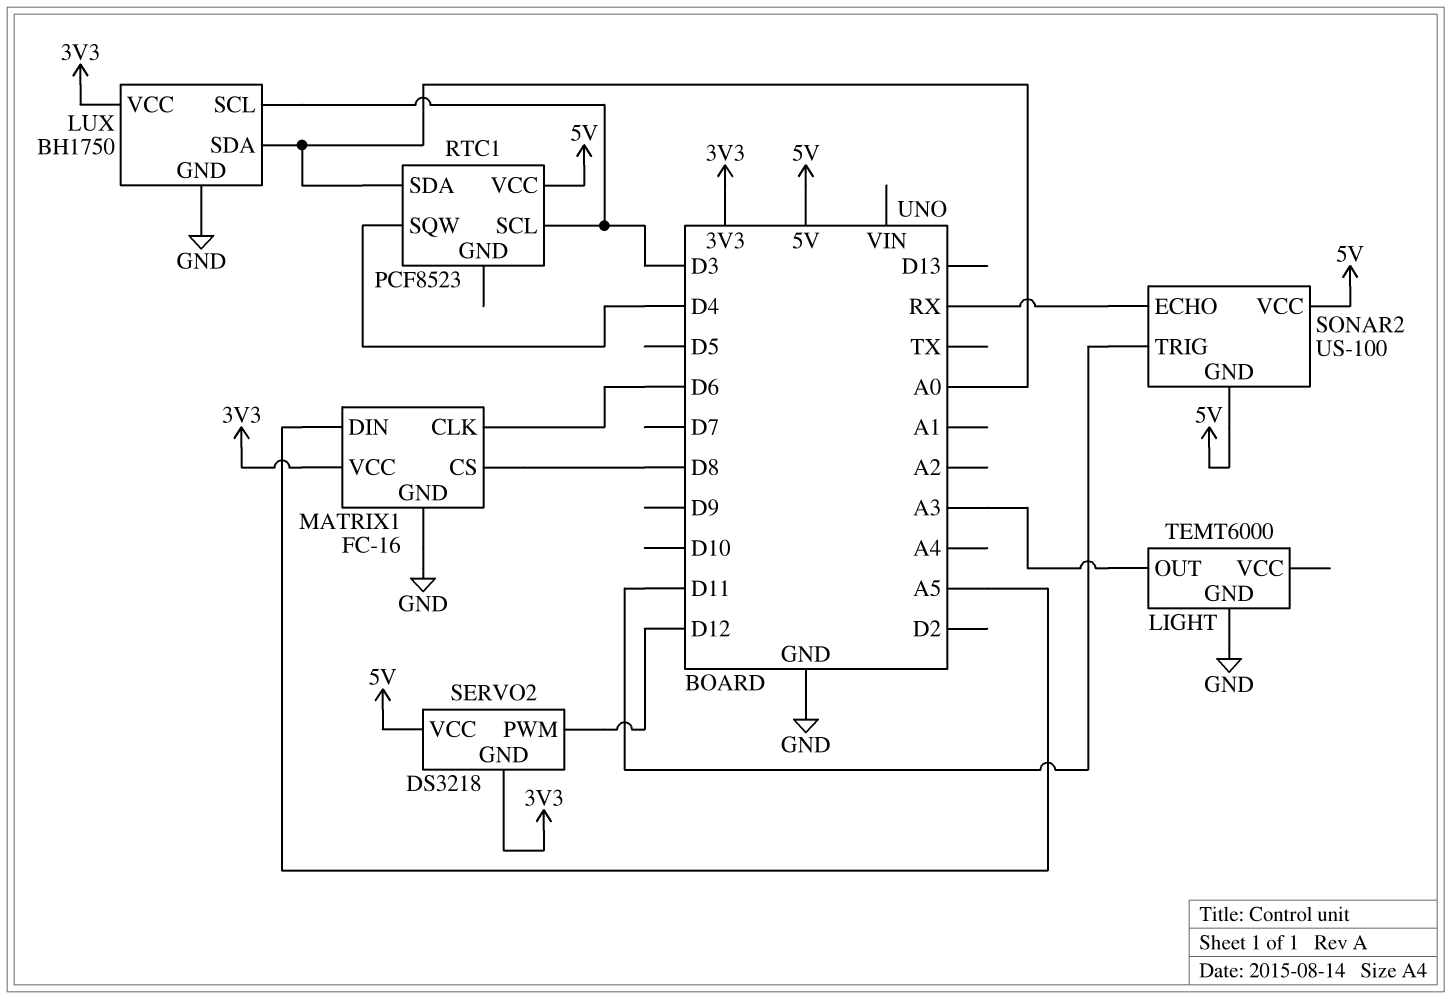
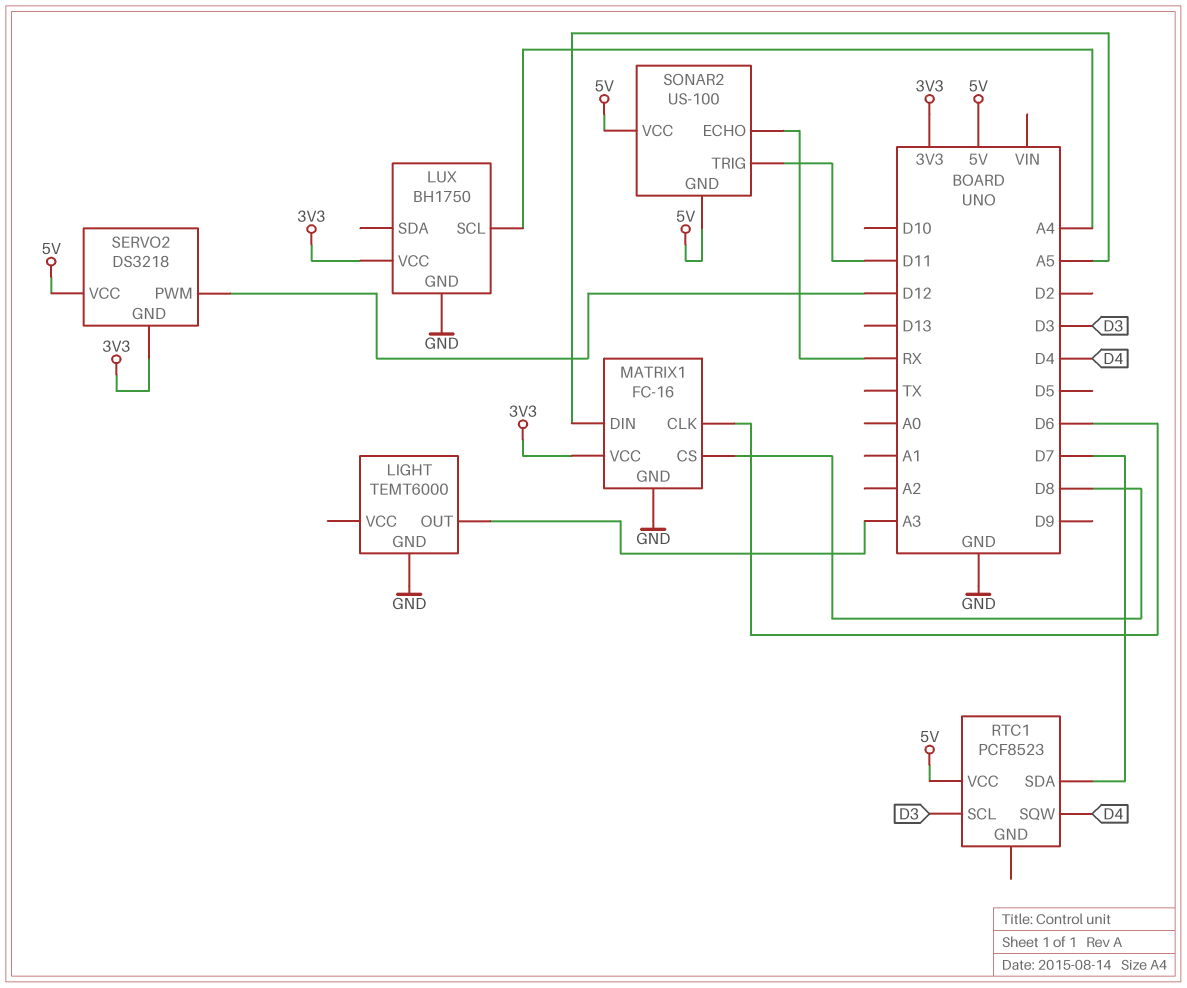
LUX pin SCL: D3 -> A4
LUX pin SDA: A0 -> none
RTC1 pin SDA: A0 -> D7

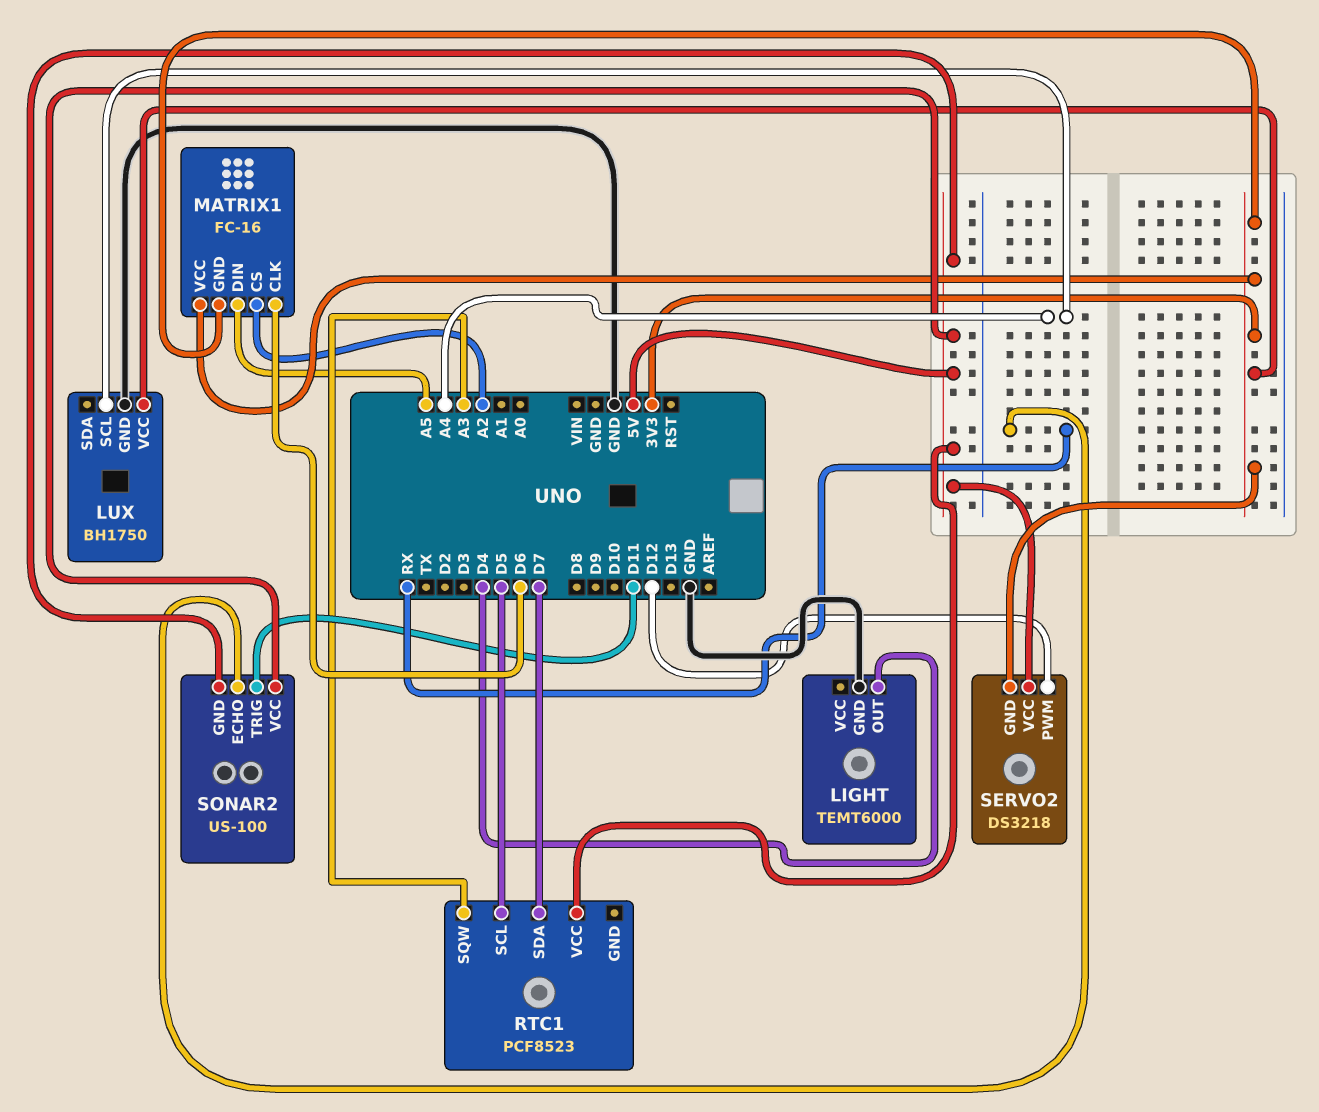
LIGHT pin OUT: A3 -> D4
MATRIX1 pin CS: D8 -> A2
MATRIX1 pin GND: GND -> 3V3
RTC1 pin SCL: D3 -> D5
RTC1 pin SQW: D4 -> A3

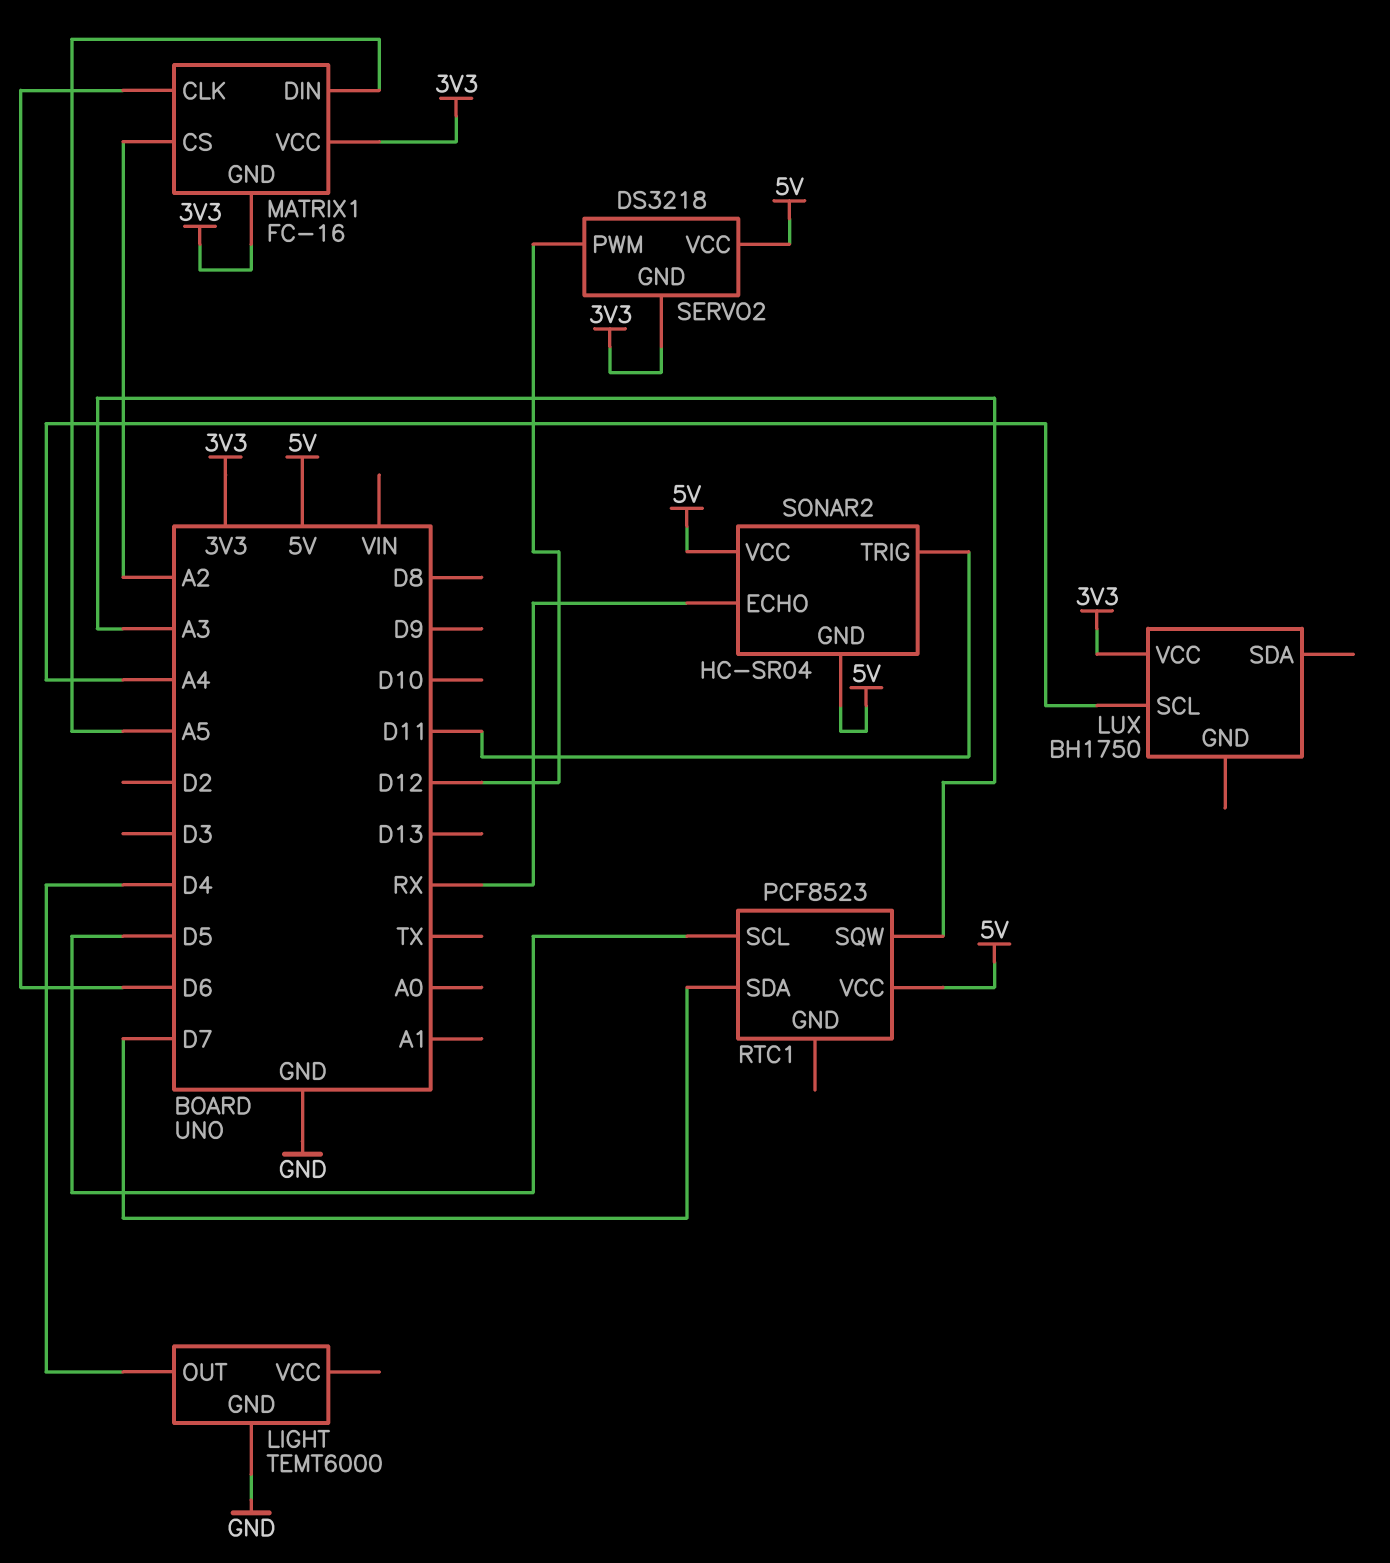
LUX pin GND: GND -> none
SONAR2: US-100 -> HC-SR04

